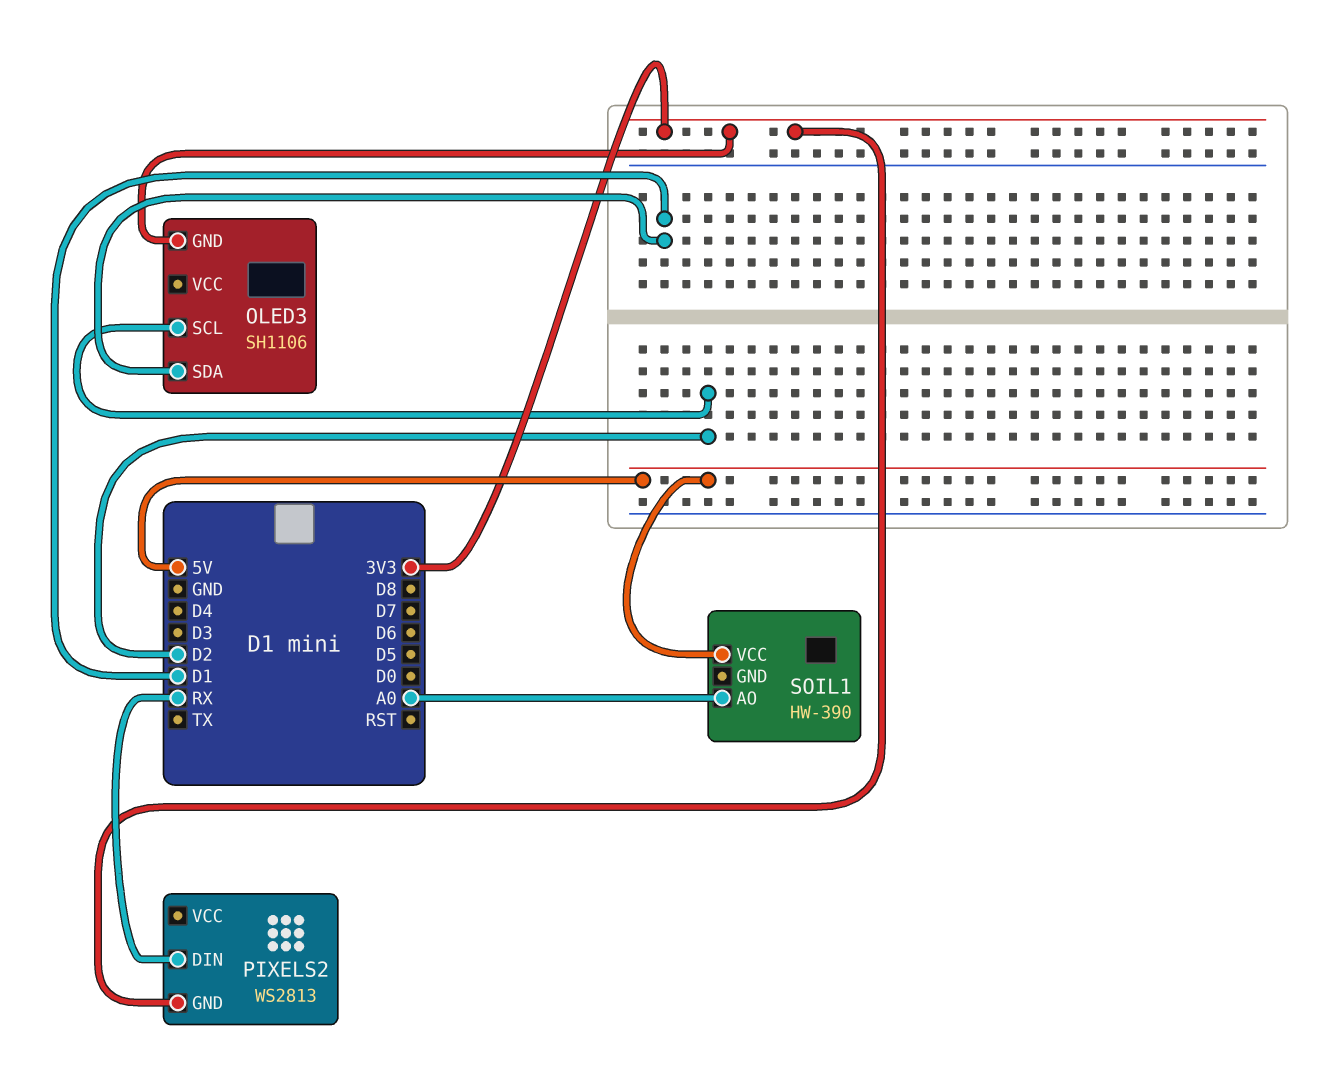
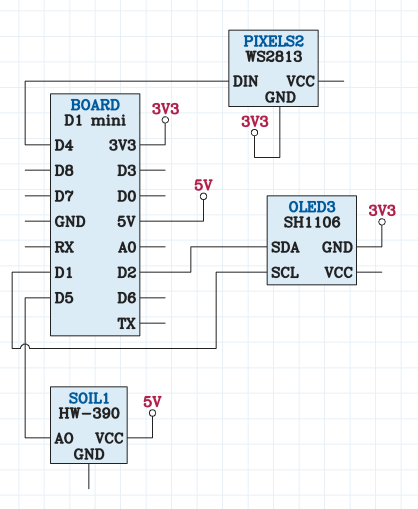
OLED3 pin SCL: D2 -> D1
OLED3 pin SDA: D1 -> D2
PIXELS2 pin DIN: RX -> D4
SOIL1 pin AO: A0 -> D5

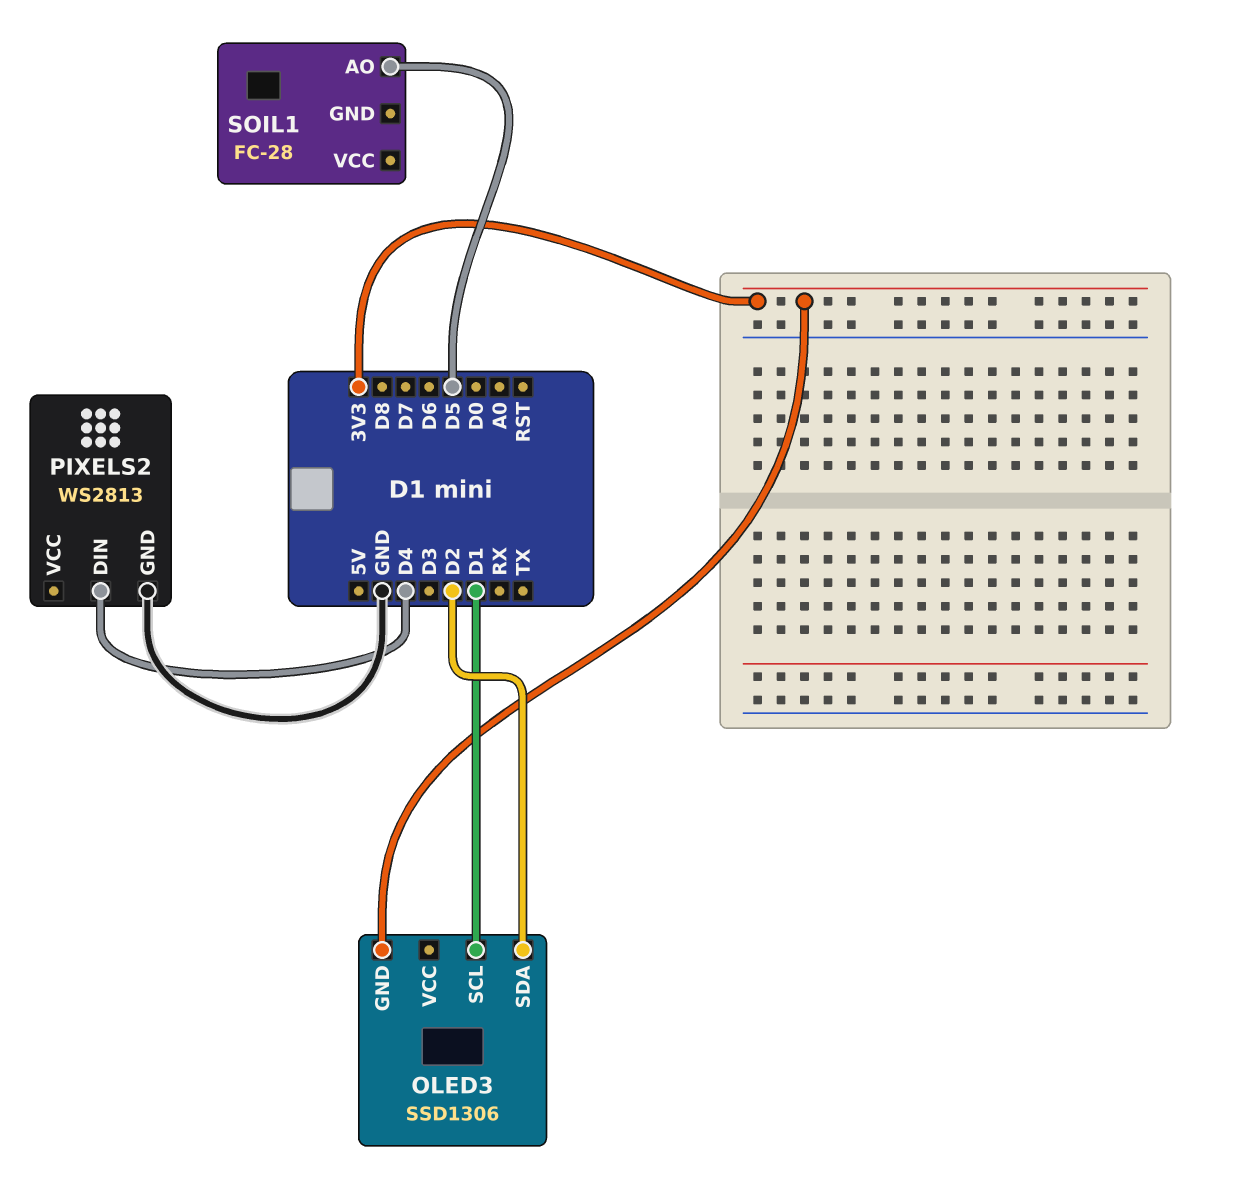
OLED3: SH1106 -> SSD1306
PIXELS2 pin GND: 3V3 -> GND
SOIL1: HW-390 -> FC-28
SOIL1 pin VCC: 5V -> none

